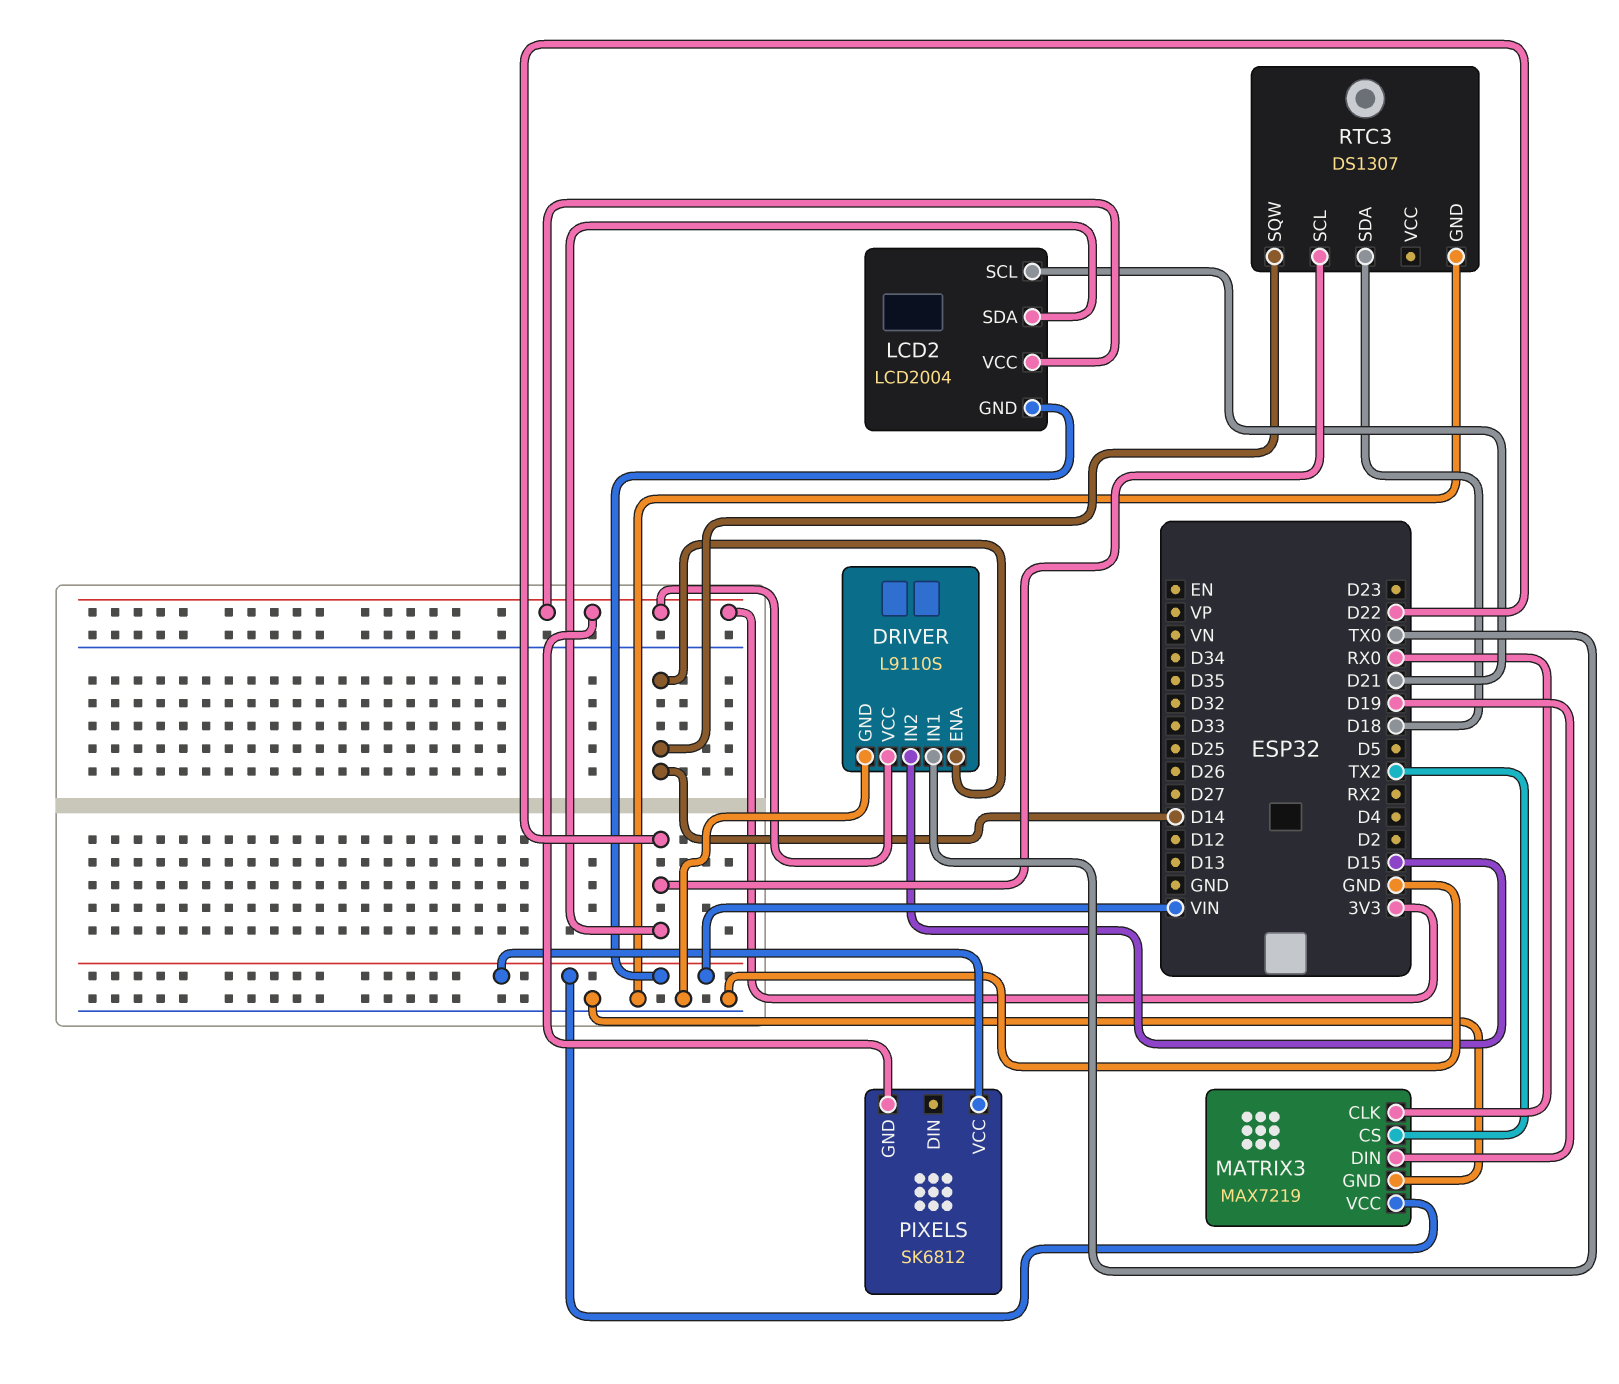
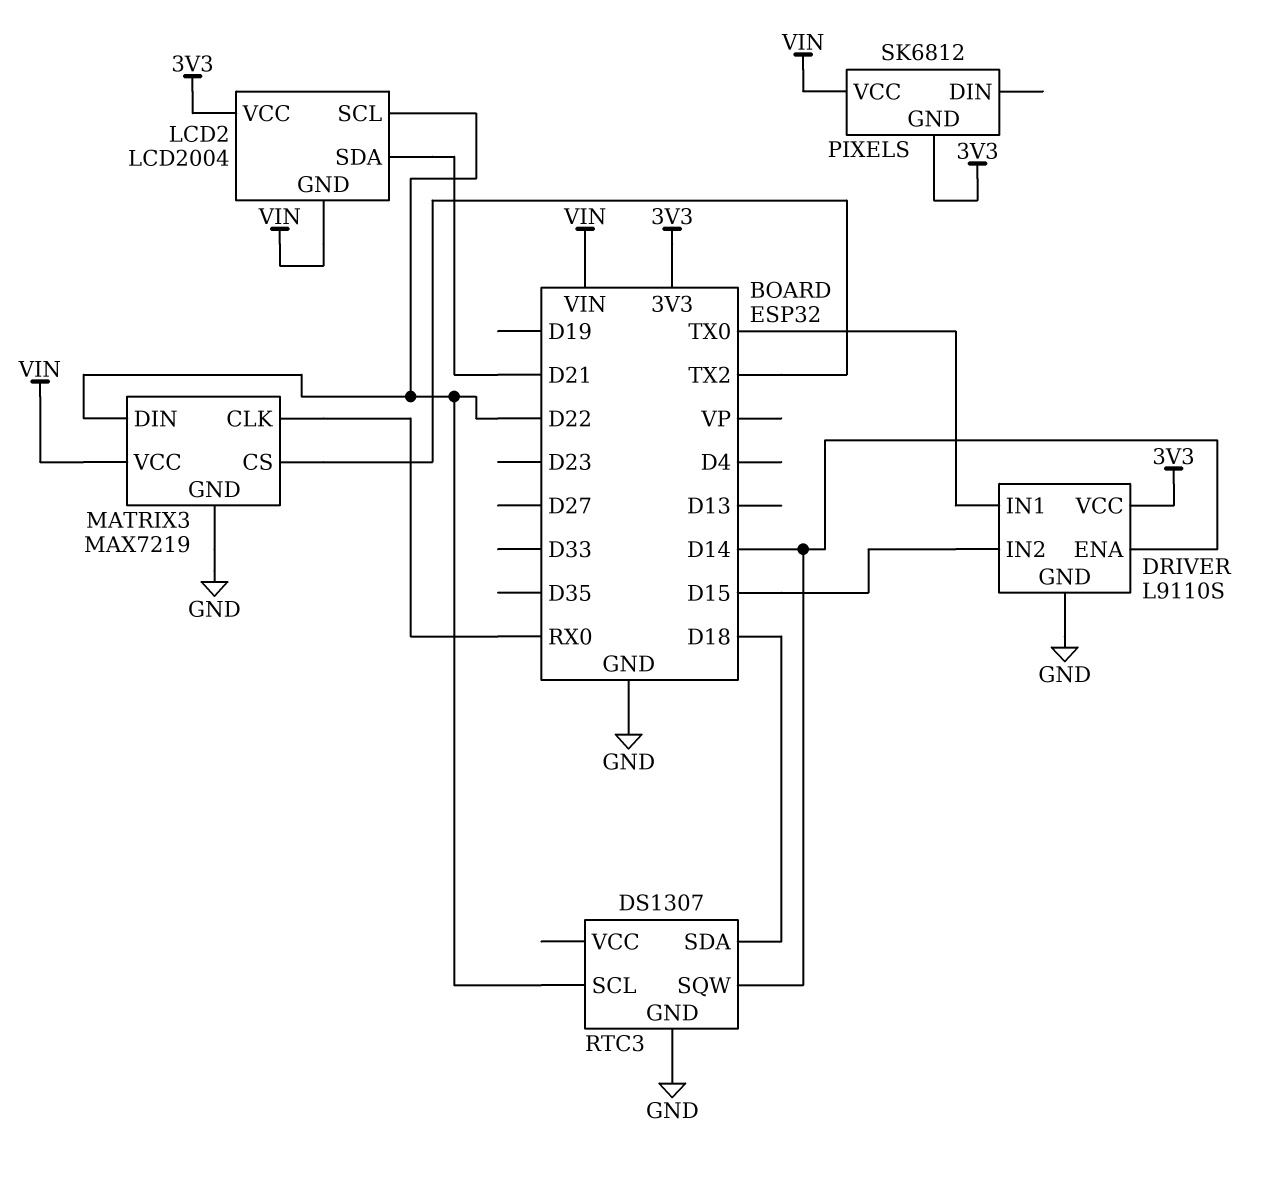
LCD2 pin SCL: D21 -> D22
LCD2 pin SDA: D22 -> D21
MATRIX3 pin DIN: D19 -> D22

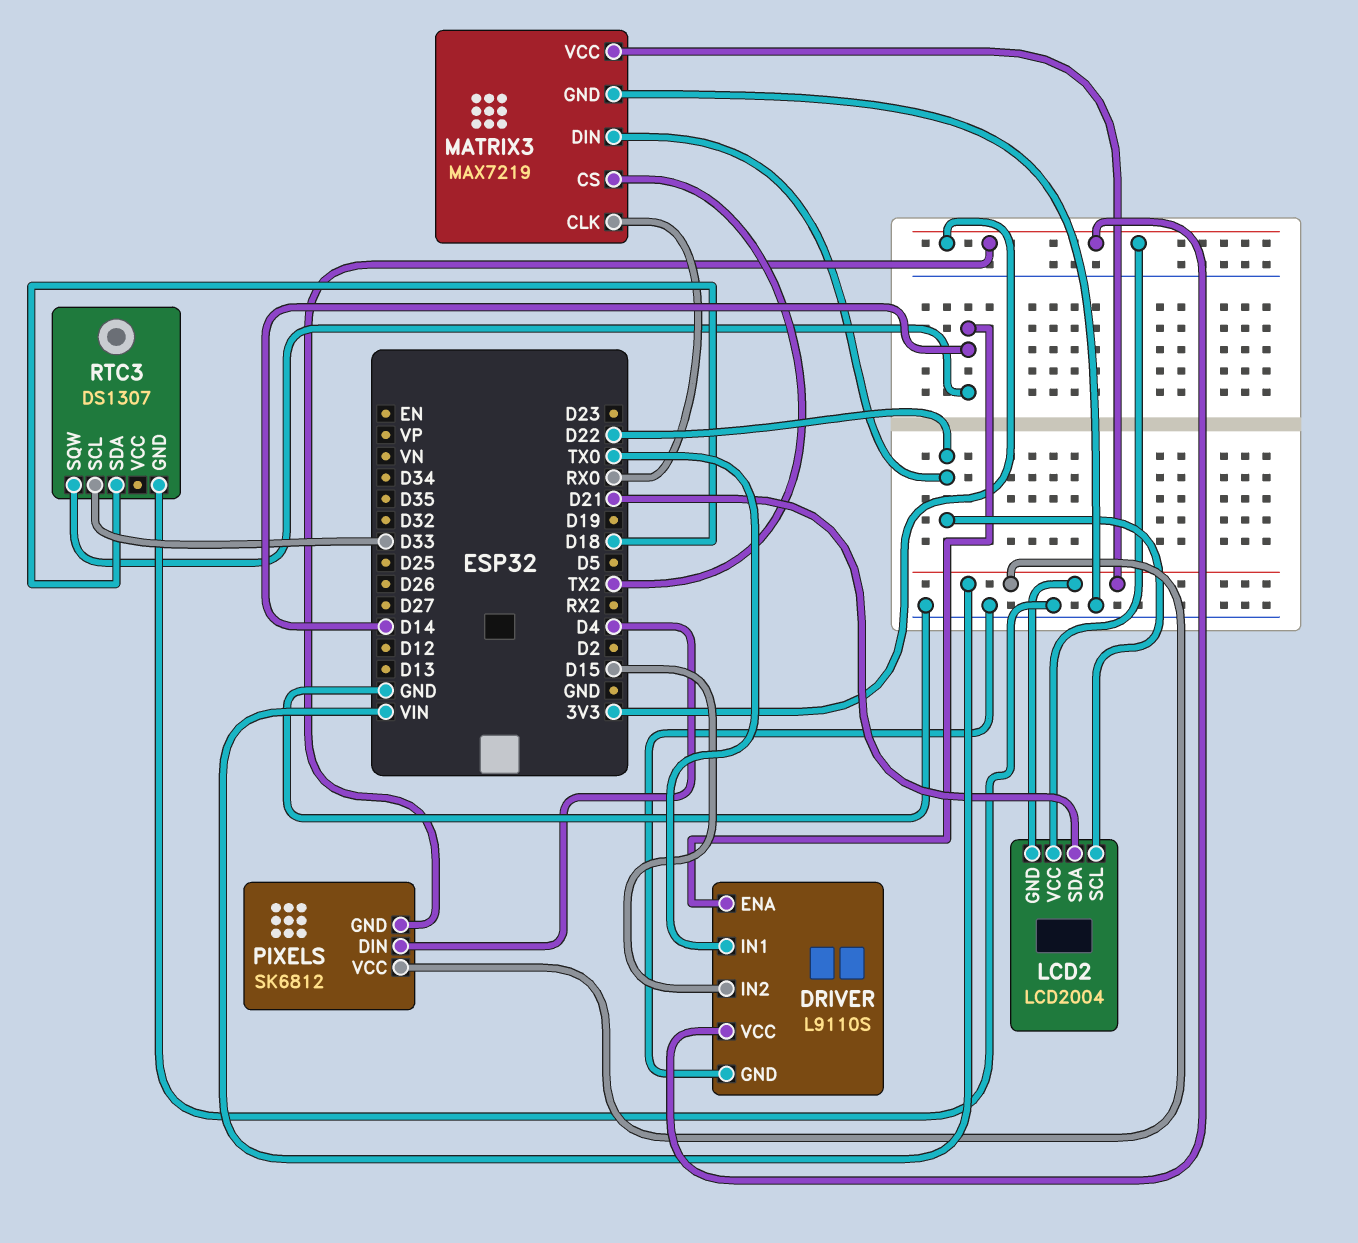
PIXELS pin DIN: none -> D4
RTC3 pin SCL: D22 -> D33

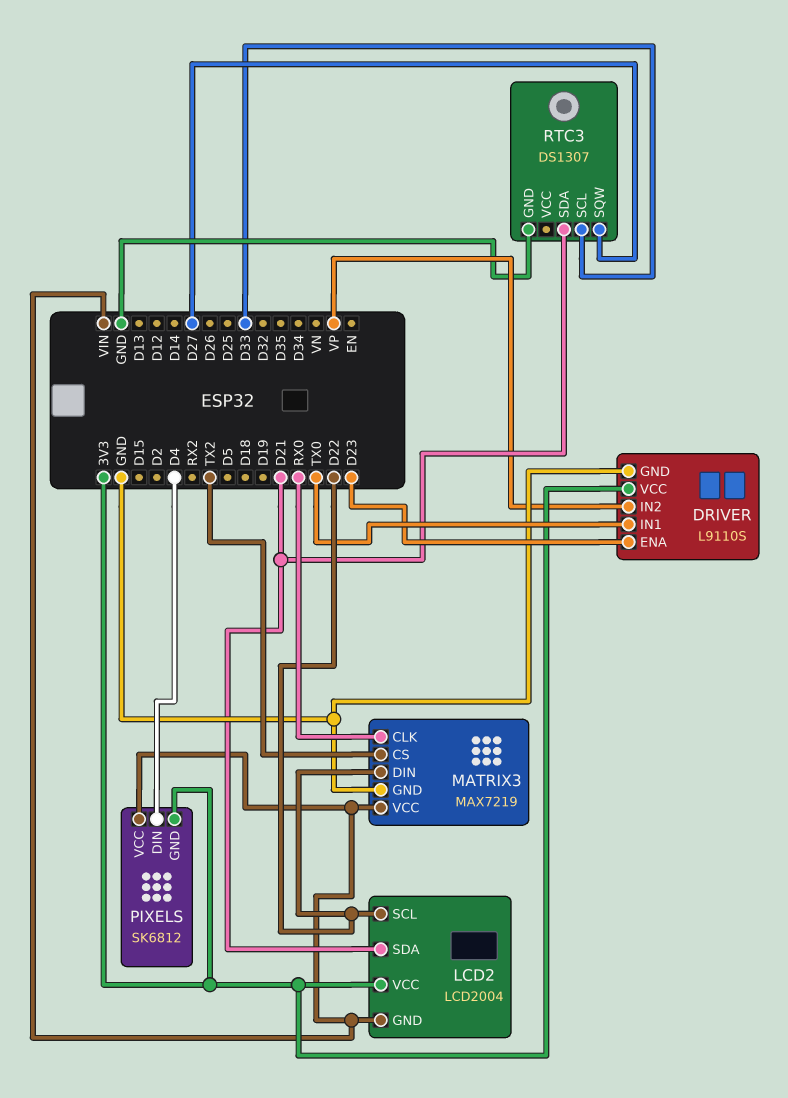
DRIVER pin ENA: D14 -> D23
DRIVER pin IN2: D15 -> VP
RTC3 pin SDA: D18 -> D21
RTC3 pin SQW: D14 -> D27

